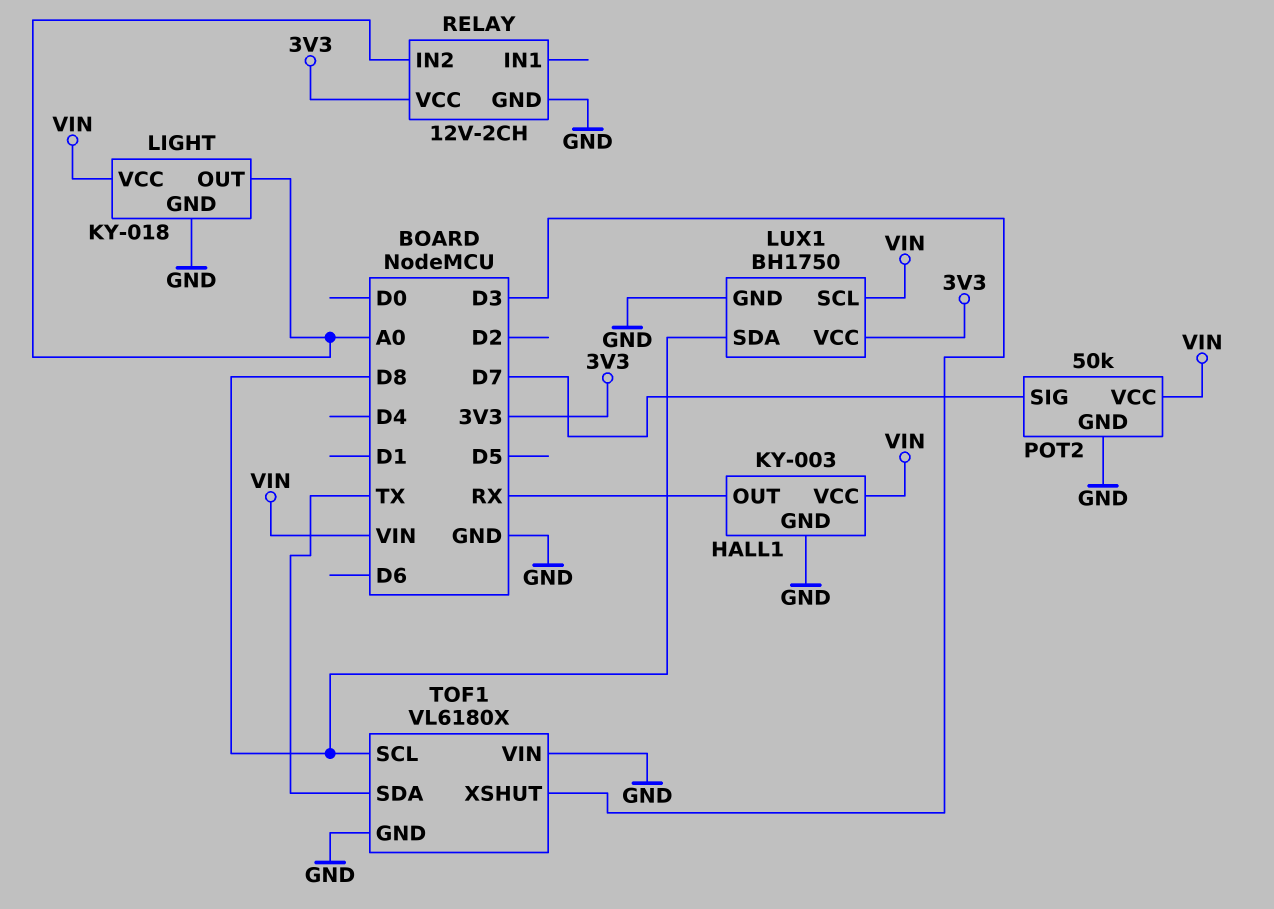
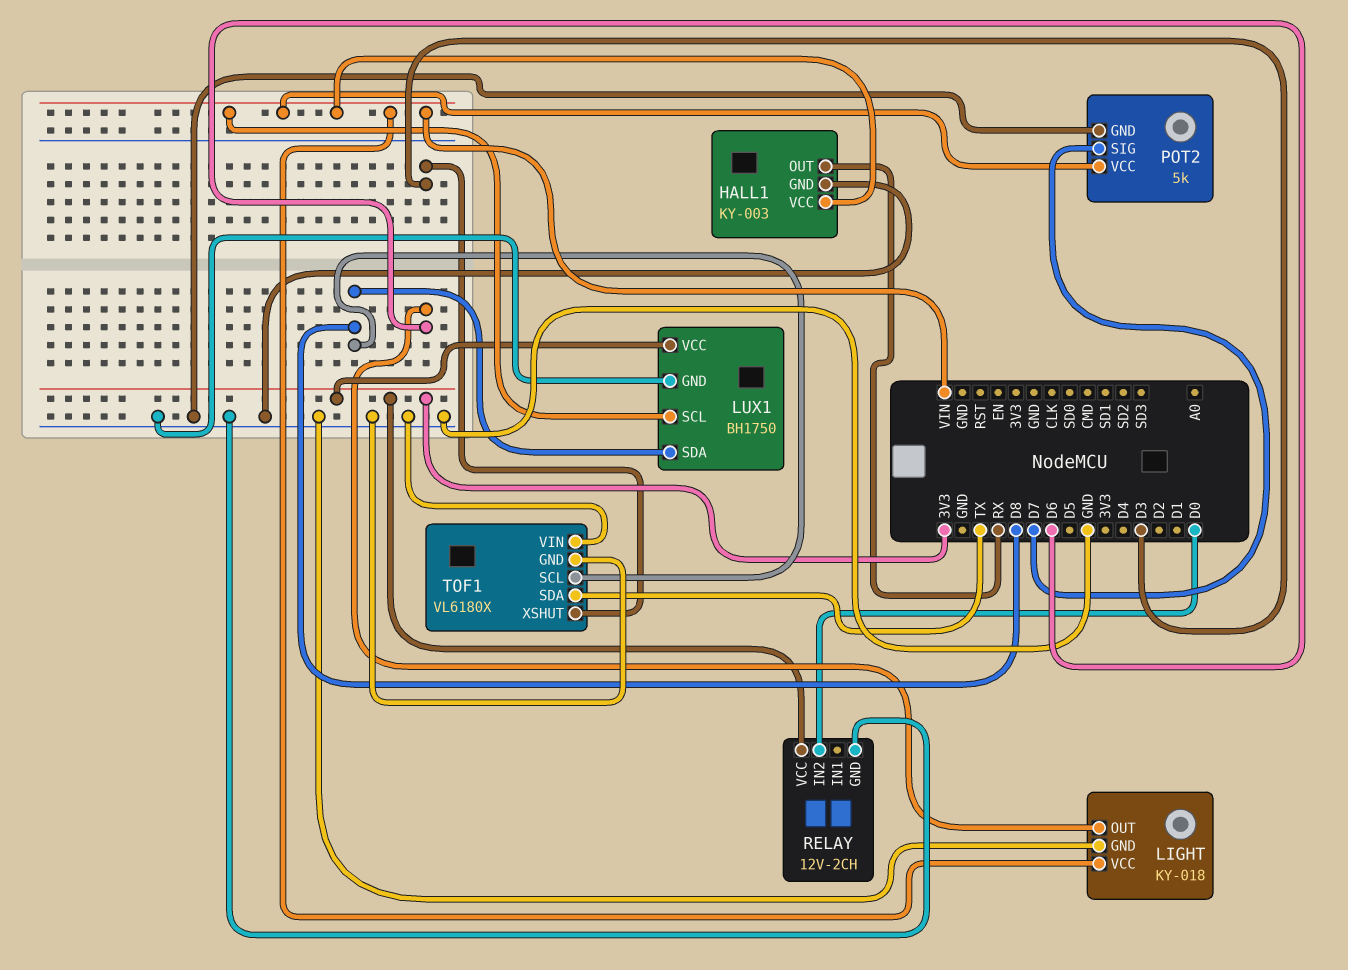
LIGHT pin OUT: A0 -> D6
POT2: 50k -> 5k
RELAY pin IN2: A0 -> D0

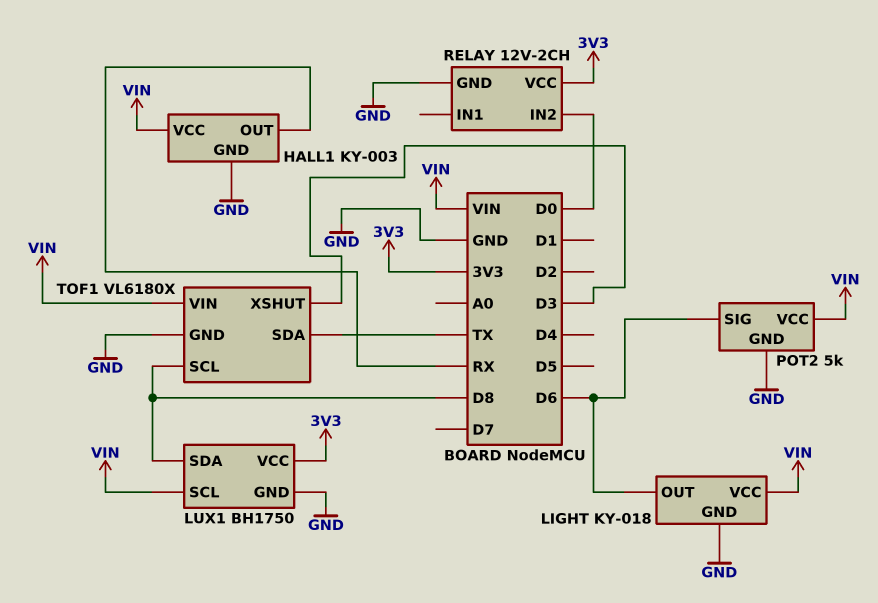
POT2 pin SIG: D7 -> D6
TOF1 pin VIN: GND -> VIN

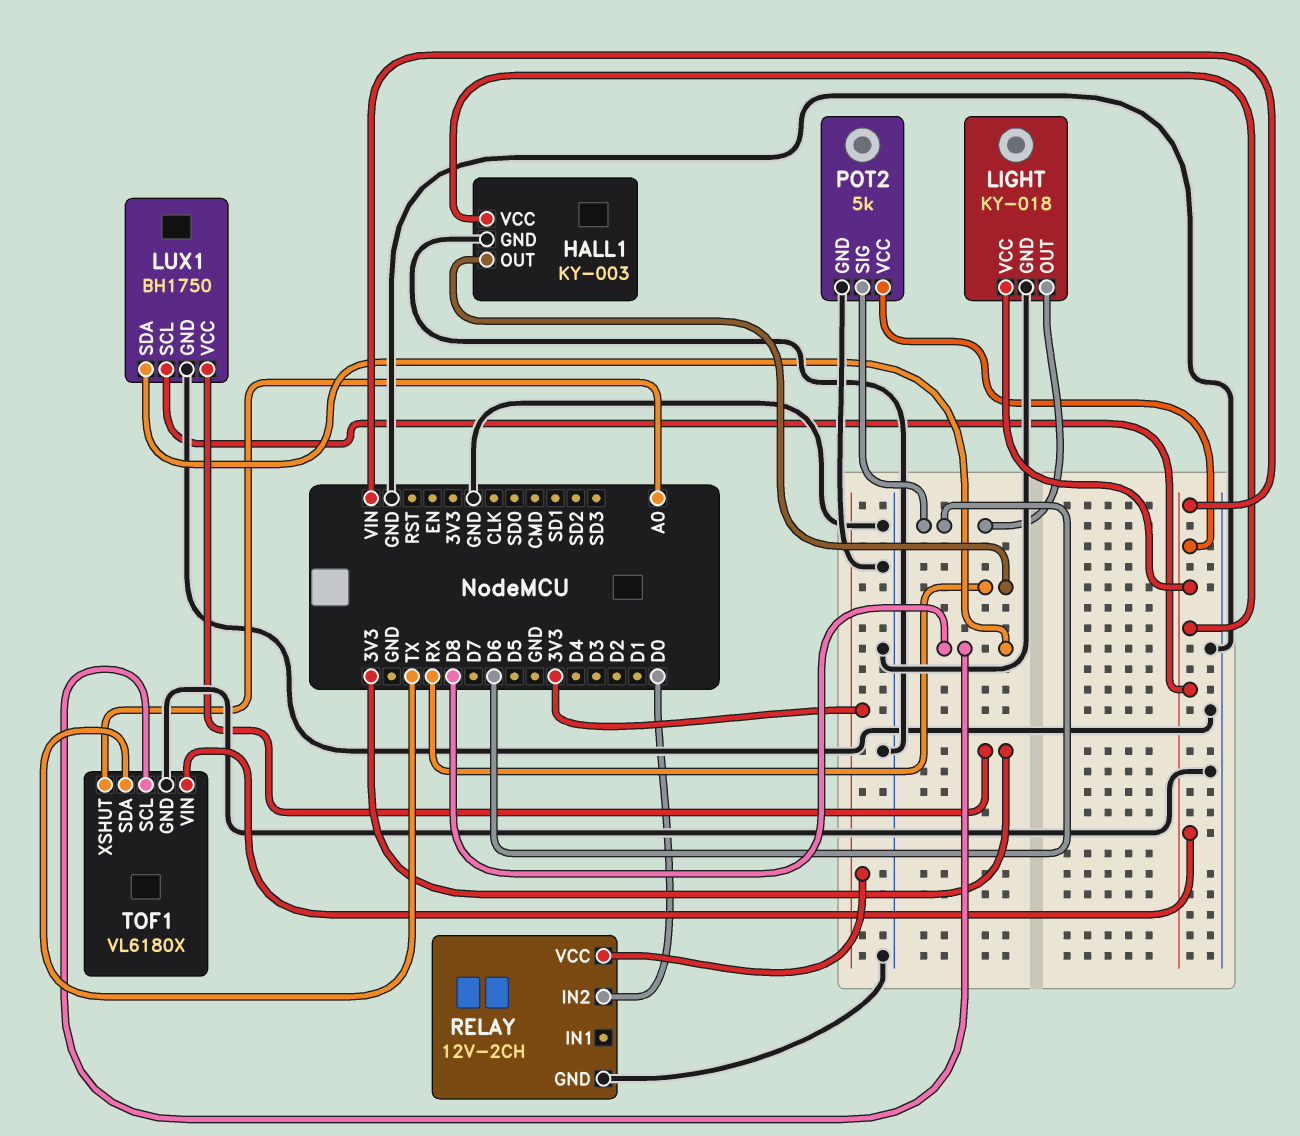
TOF1 pin XSHUT: D3 -> A0

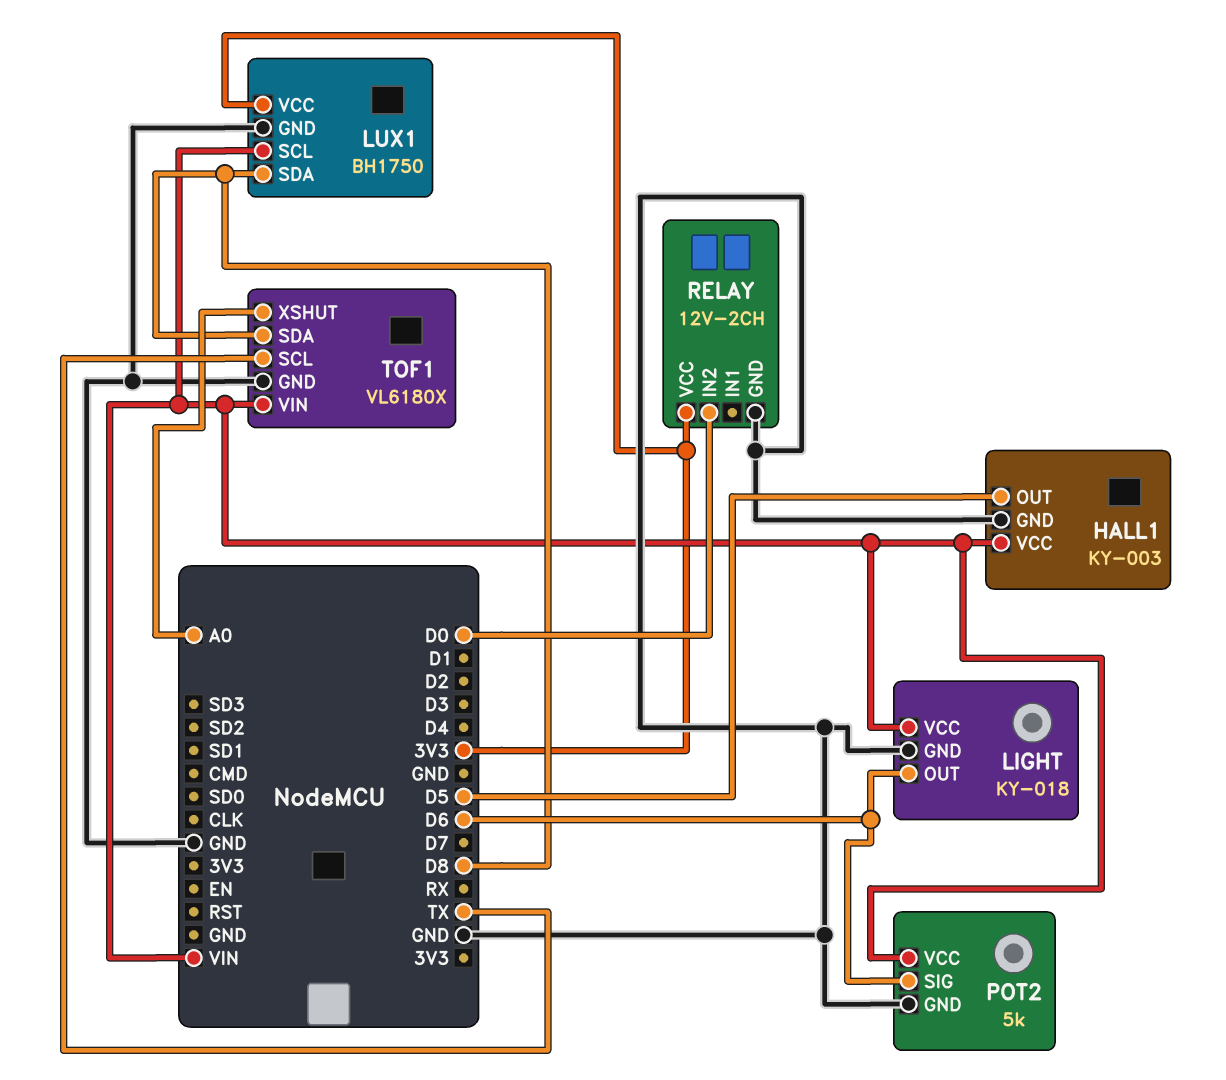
HALL1 pin OUT: RX -> D5
TOF1 pin SCL: D8 -> TX
TOF1 pin SDA: TX -> D8

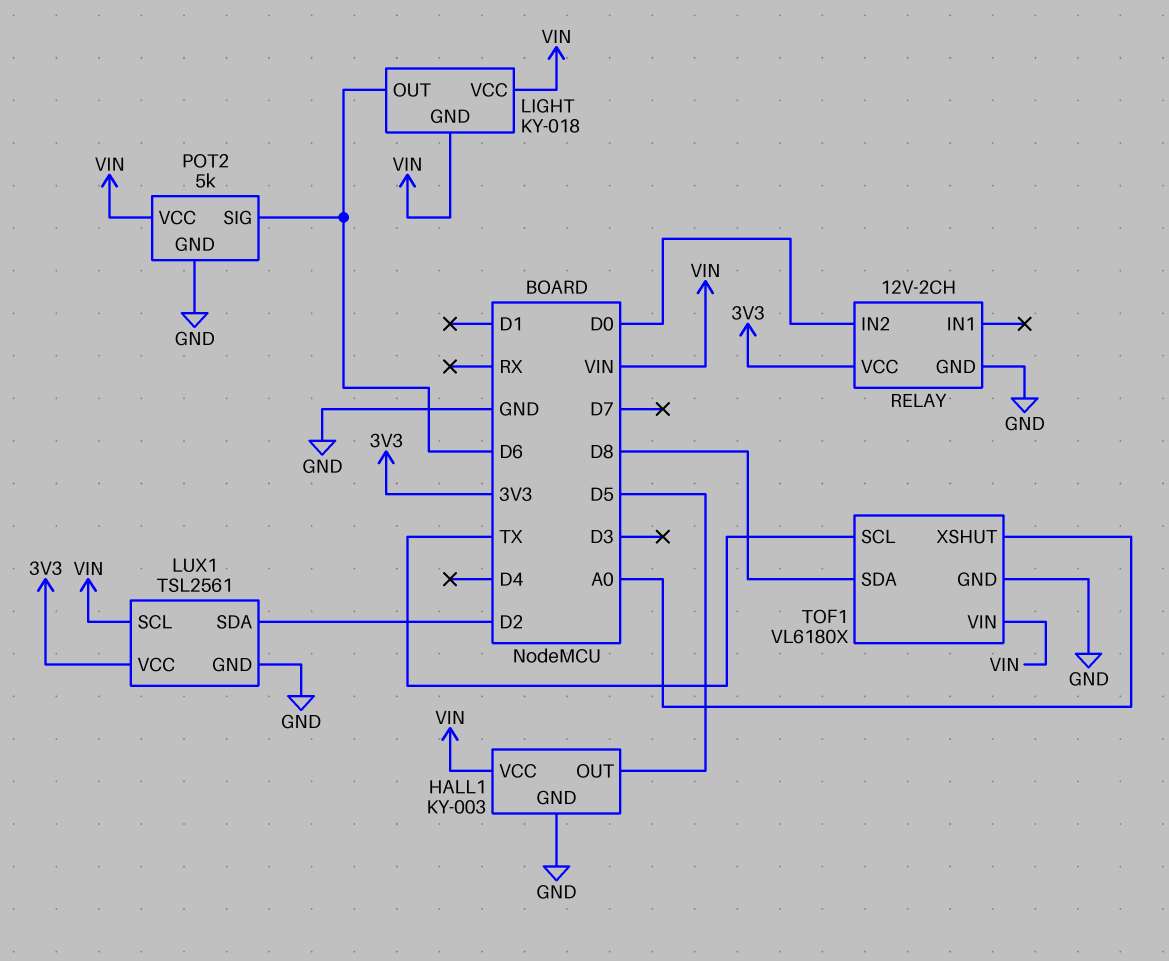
LIGHT pin GND: GND -> VIN
LUX1: BH1750 -> TSL2561
LUX1 pin SDA: D8 -> D2

